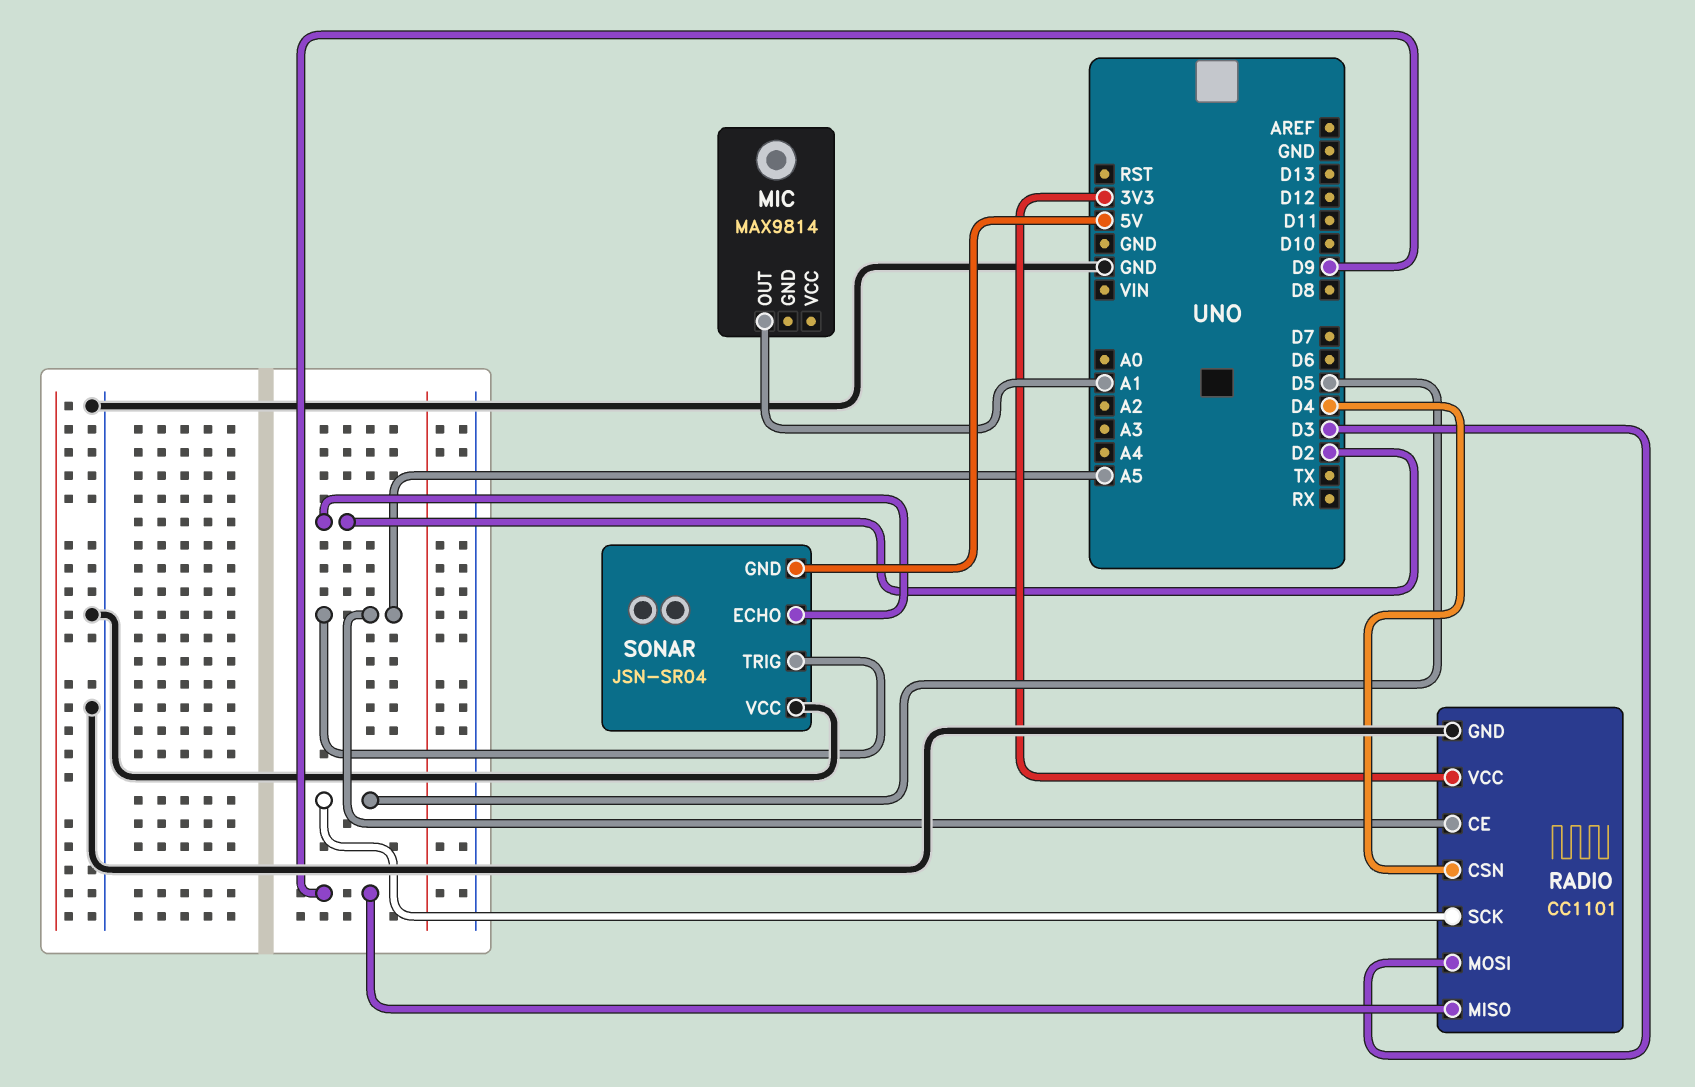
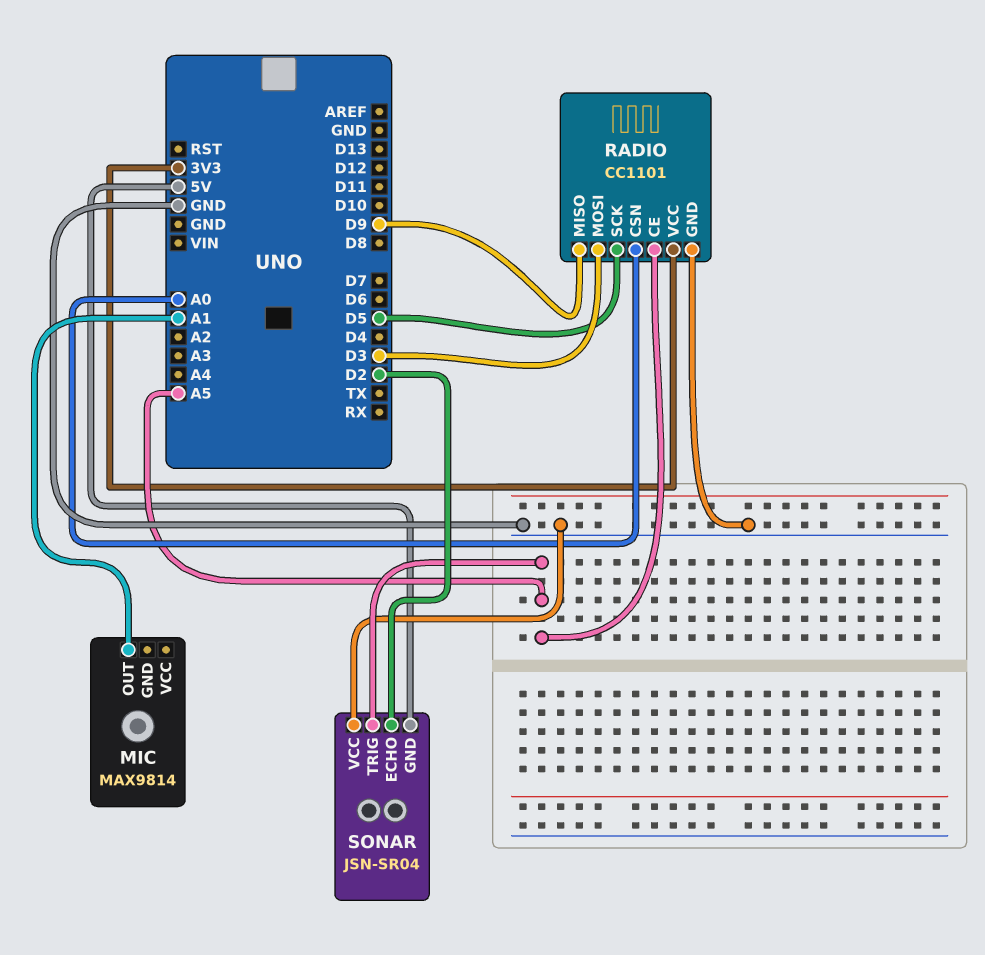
RADIO pin CSN: D4 -> A0

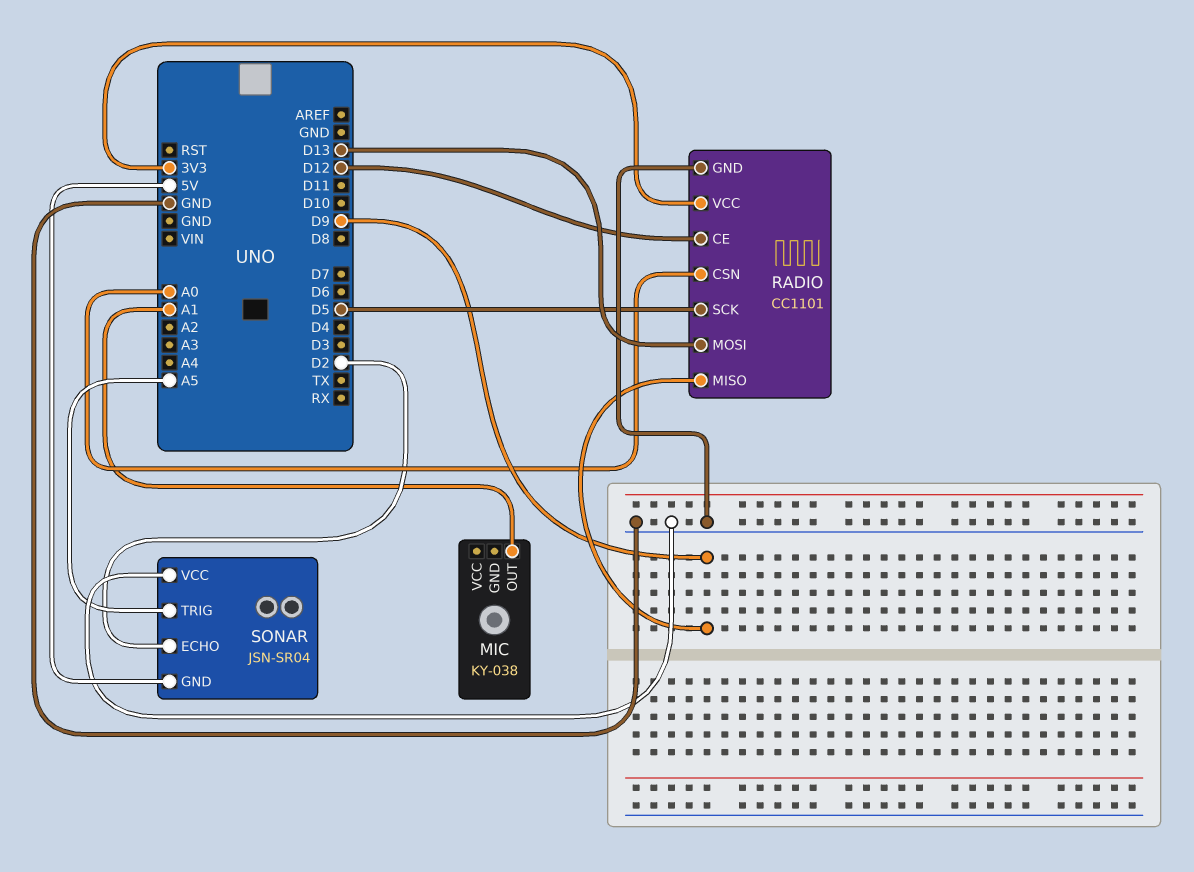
MIC: MAX9814 -> KY-038
RADIO pin CE: A5 -> D12
RADIO pin MOSI: D3 -> D13

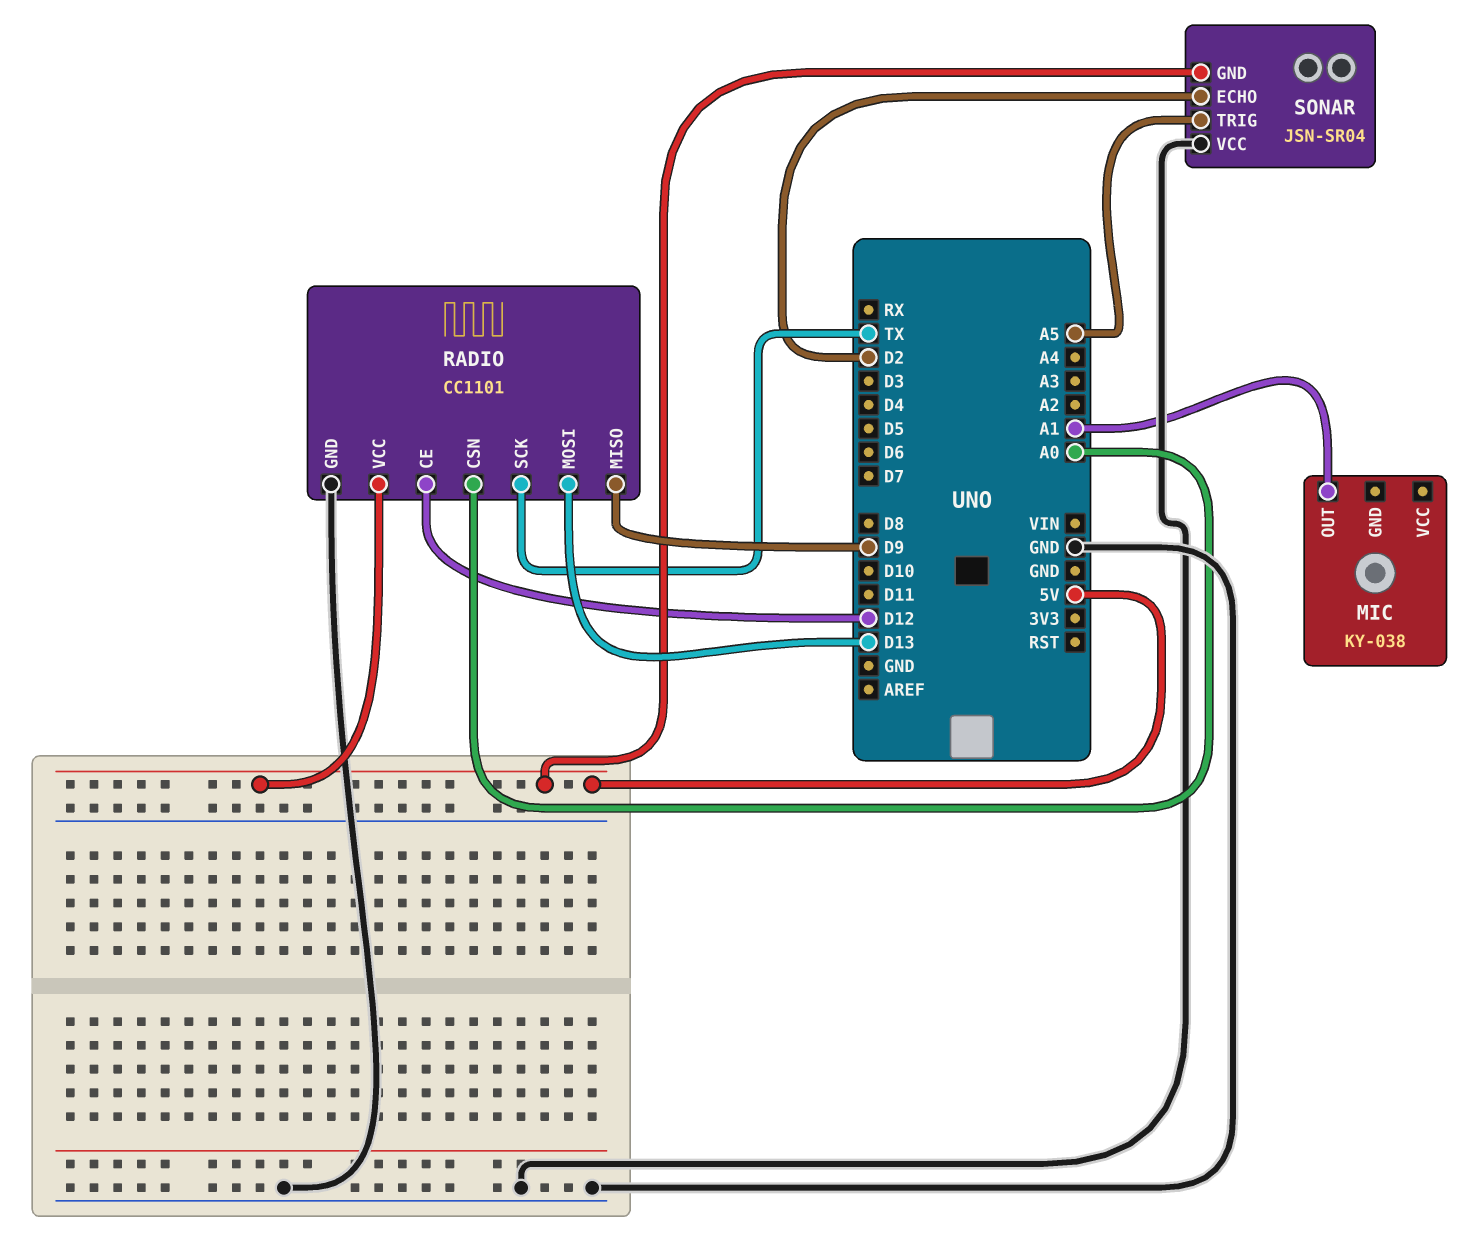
RADIO pin SCK: D5 -> TX
RADIO pin VCC: 3V3 -> 5V

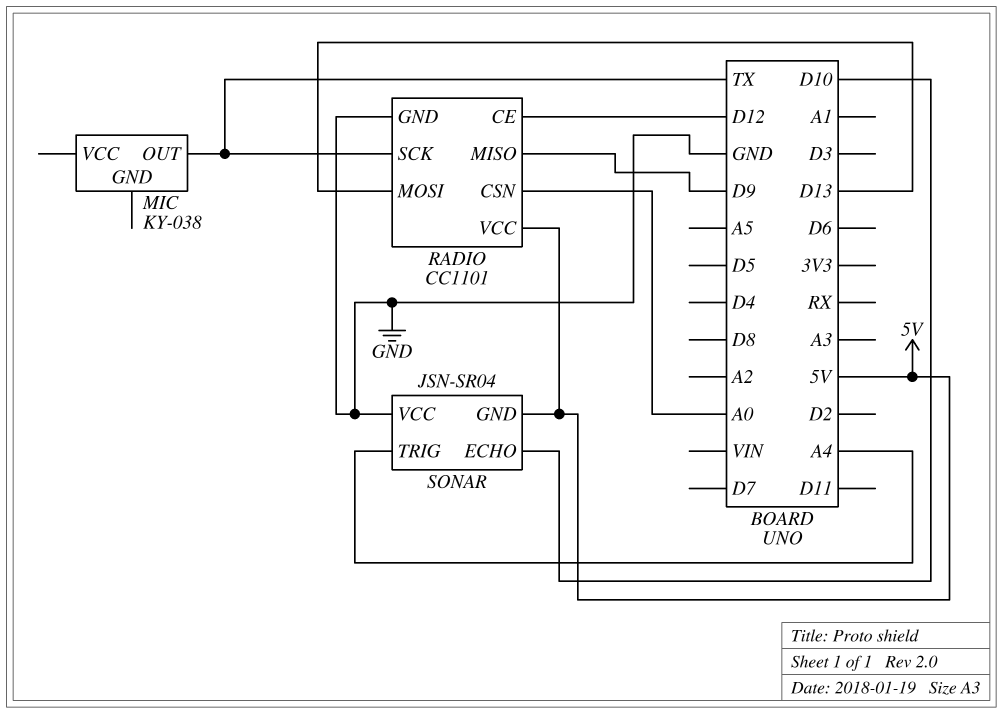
MIC pin OUT: A1 -> TX
SONAR pin ECHO: D2 -> D10
SONAR pin TRIG: A5 -> A4

